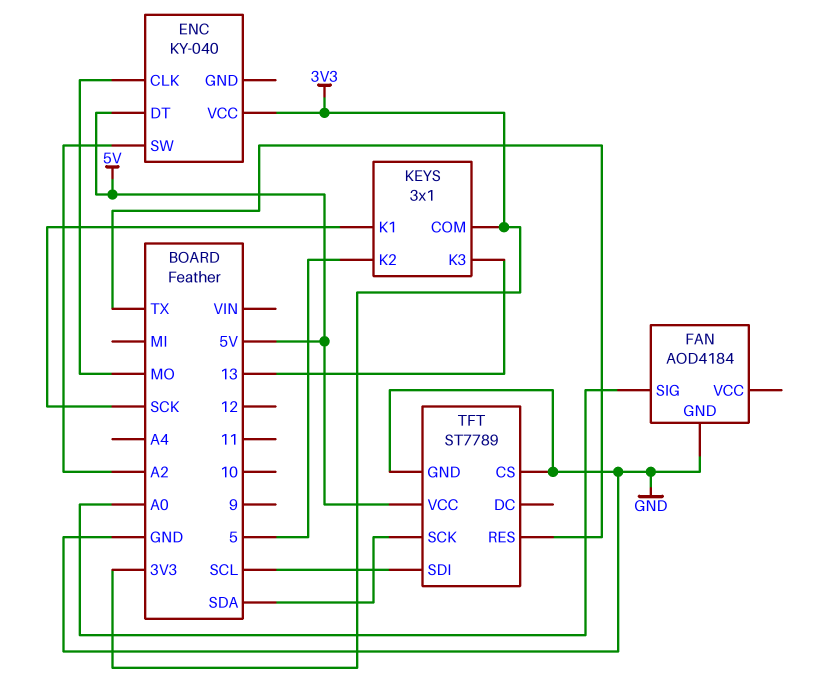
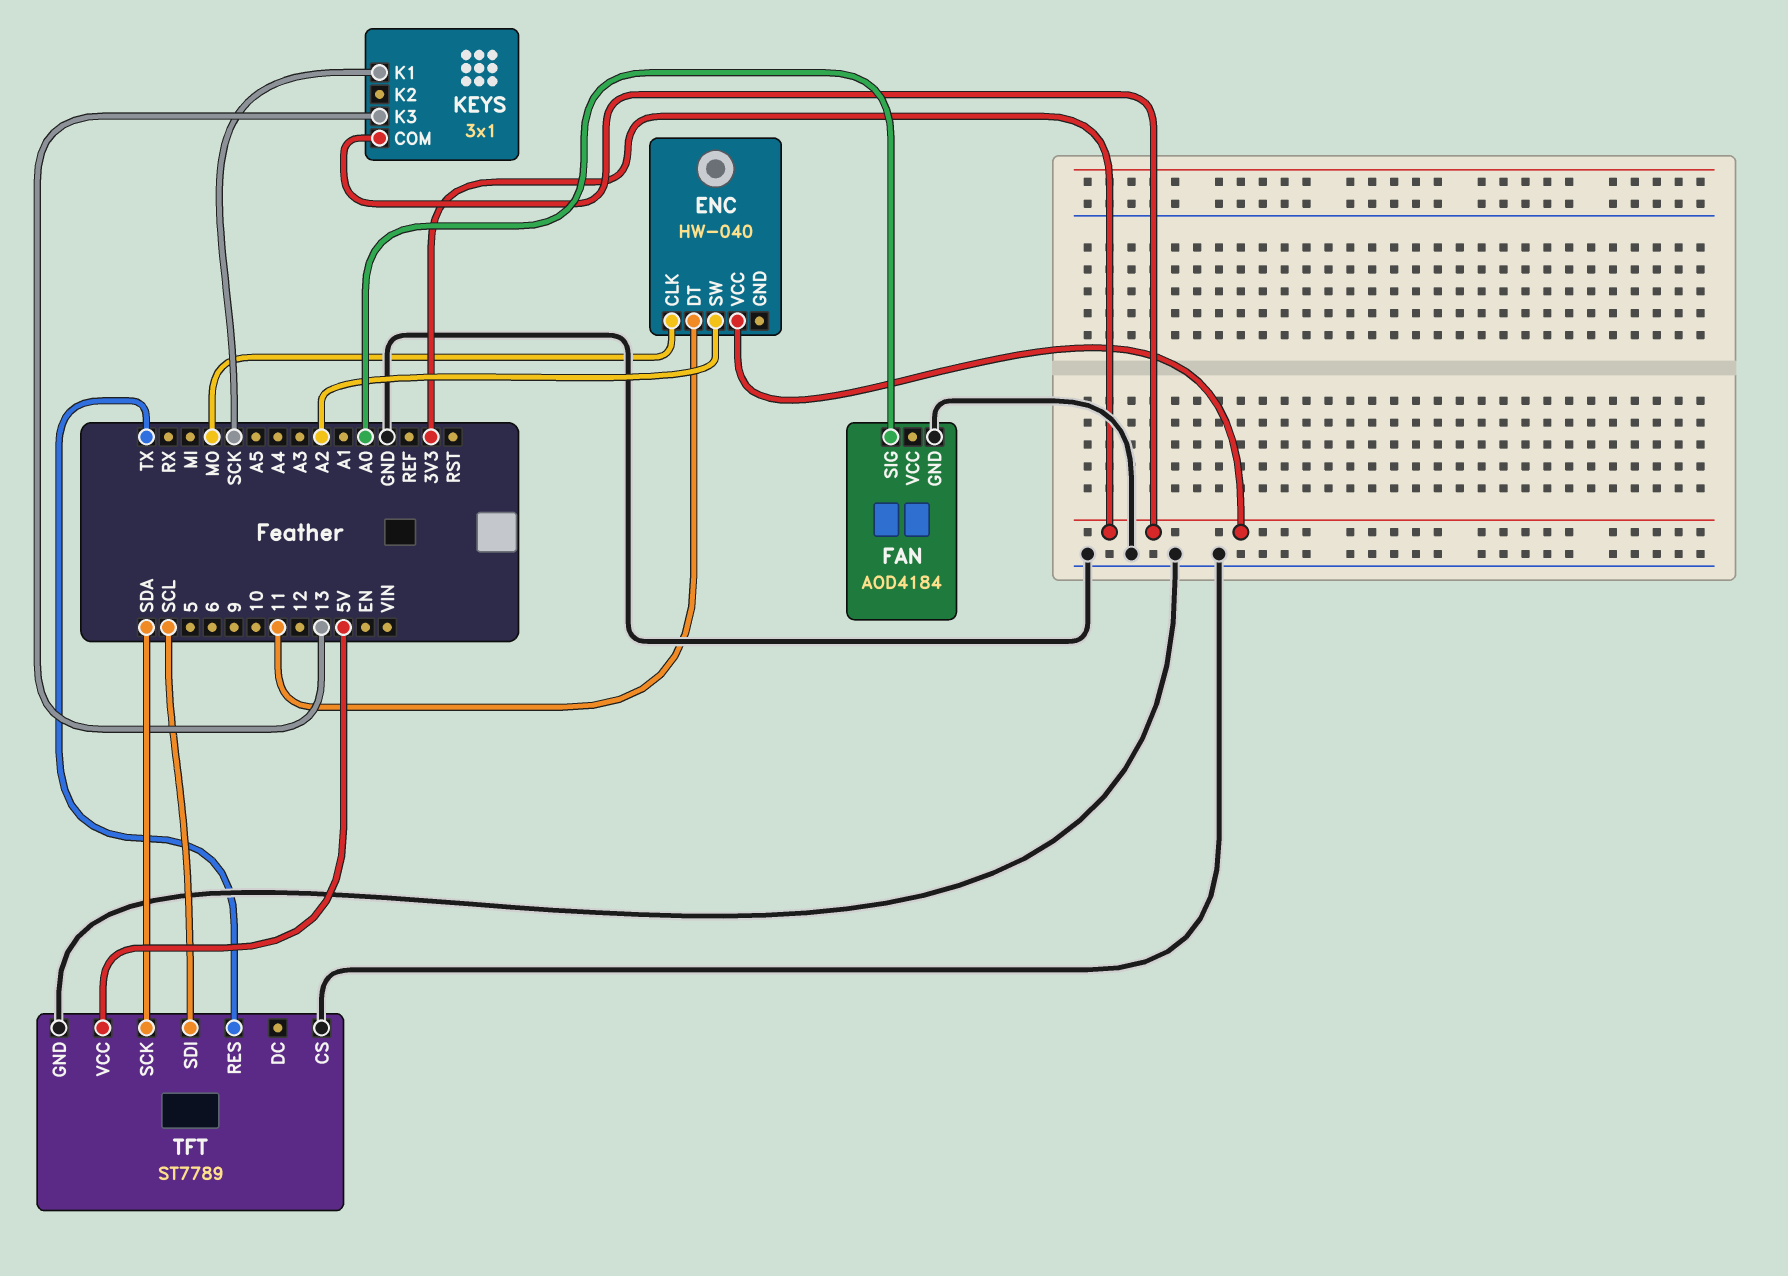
ENC: KY-040 -> HW-040
ENC pin DT: 5V -> 11
KEYS pin K2: 5 -> none

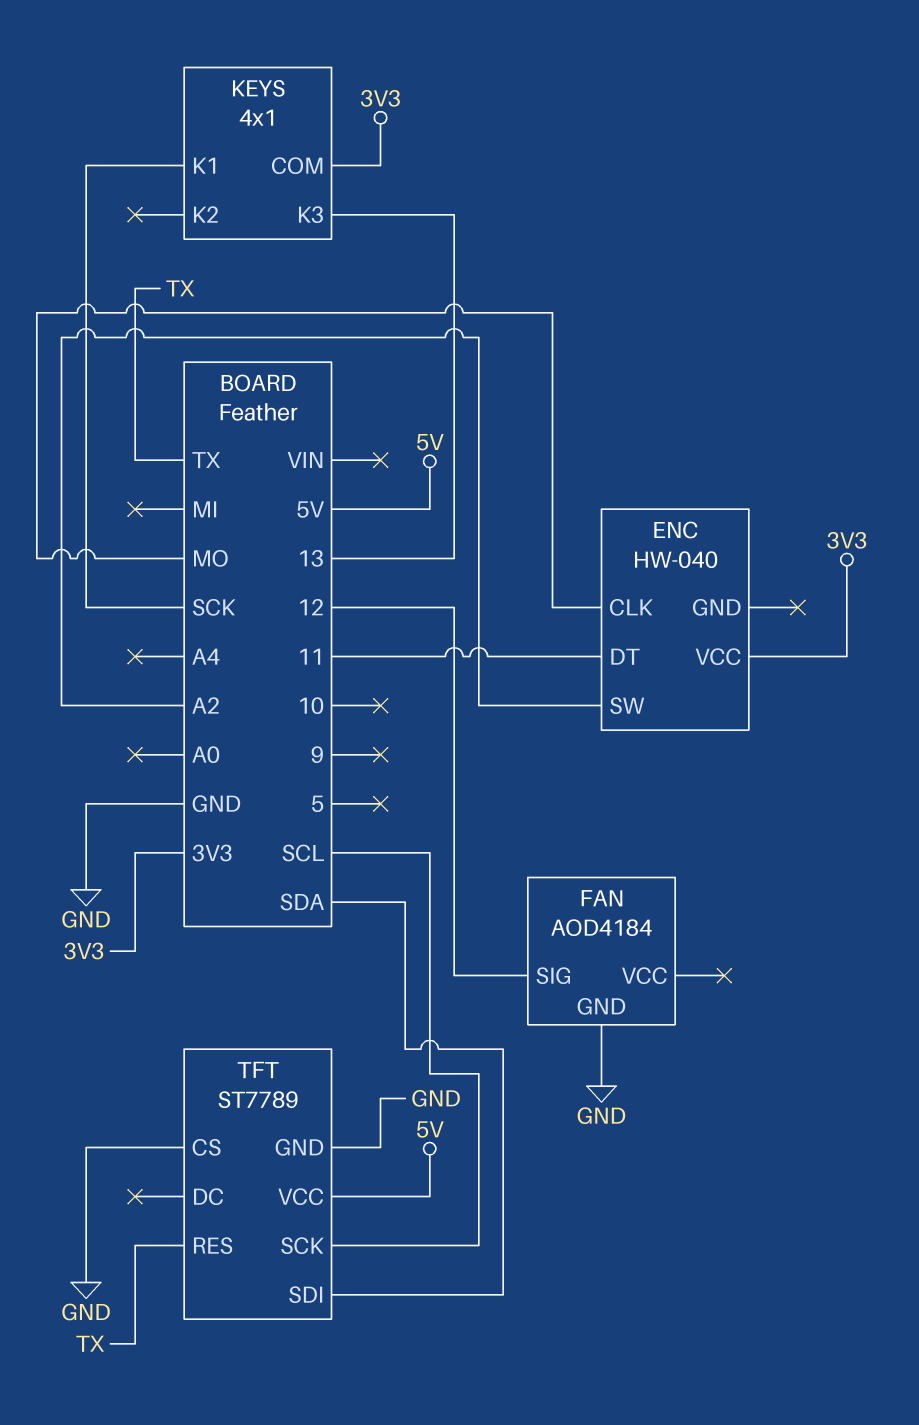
FAN pin SIG: A0 -> 12
KEYS: 3x1 -> 4x1
TFT pin SCK: SDA -> SCL
TFT pin SDI: SCL -> SDA

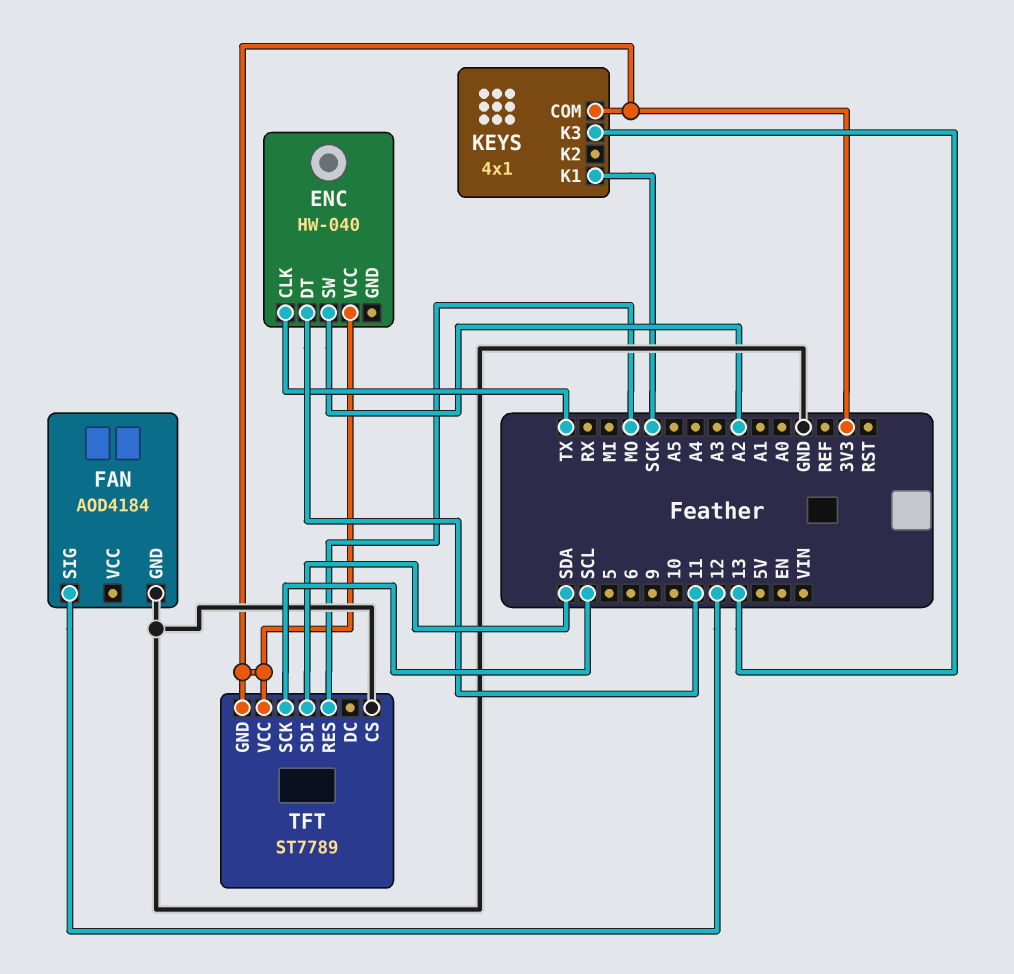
ENC pin CLK: MO -> TX
TFT pin GND: GND -> 3V3
TFT pin RES: TX -> MO
TFT pin VCC: 5V -> 3V3

